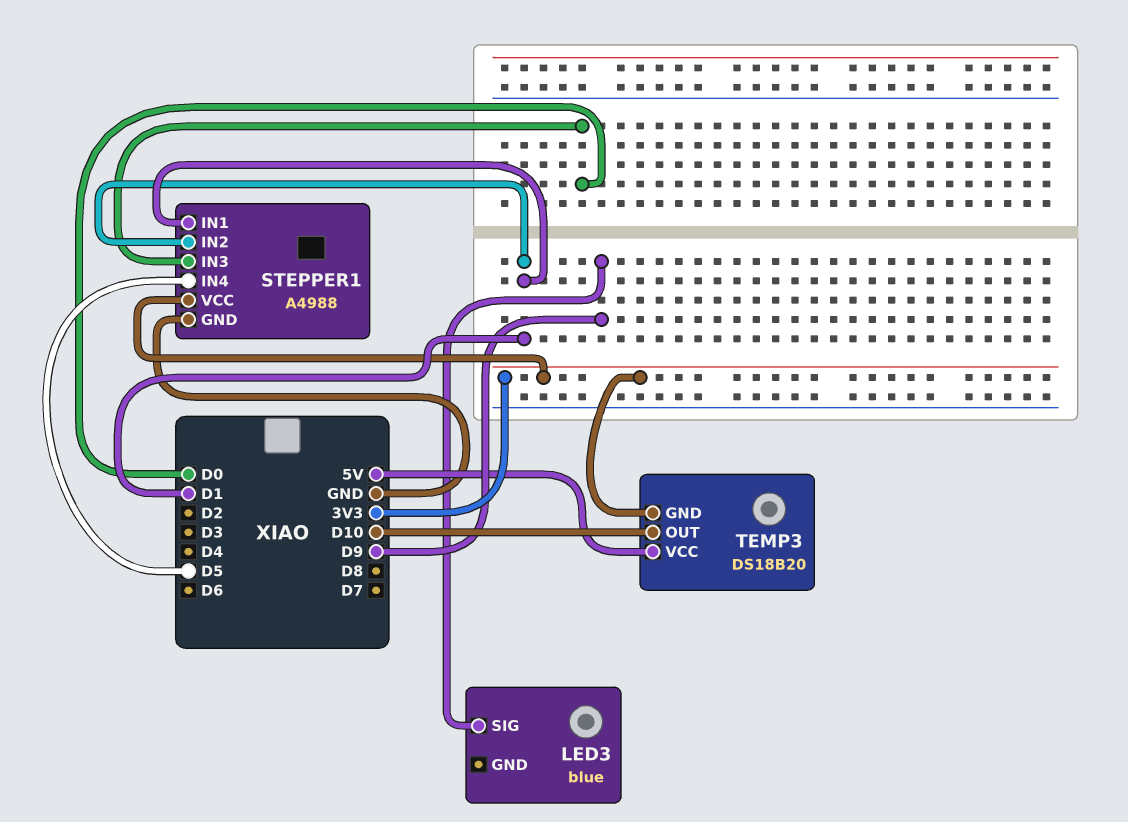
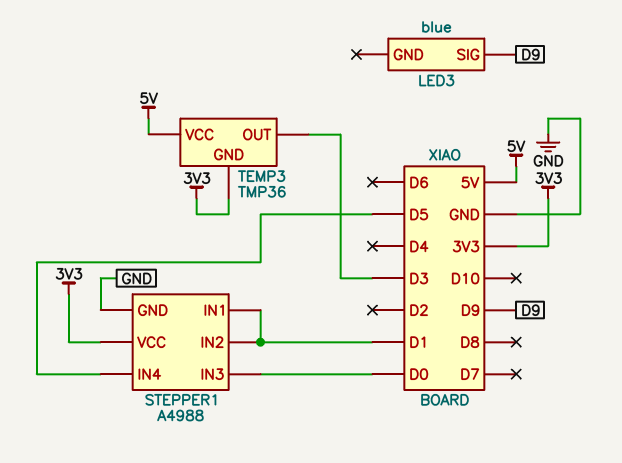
TEMP3: DS18B20 -> TMP36
TEMP3 pin OUT: D10 -> D3

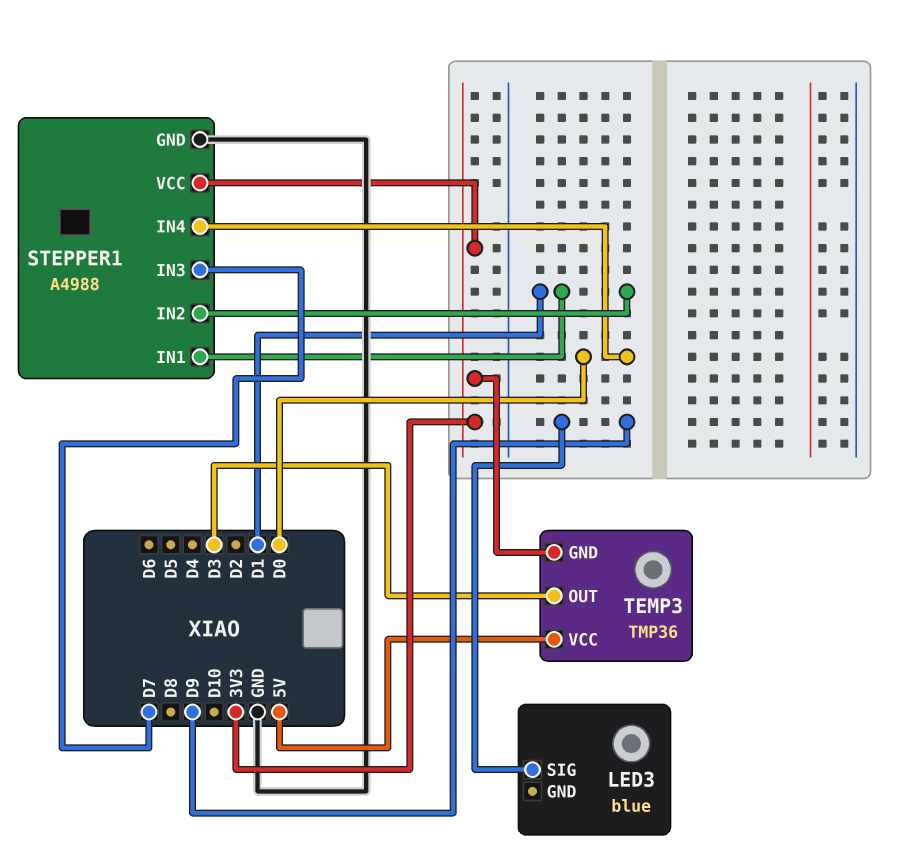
STEPPER1 pin IN3: D0 -> D7
STEPPER1 pin IN4: D5 -> D0

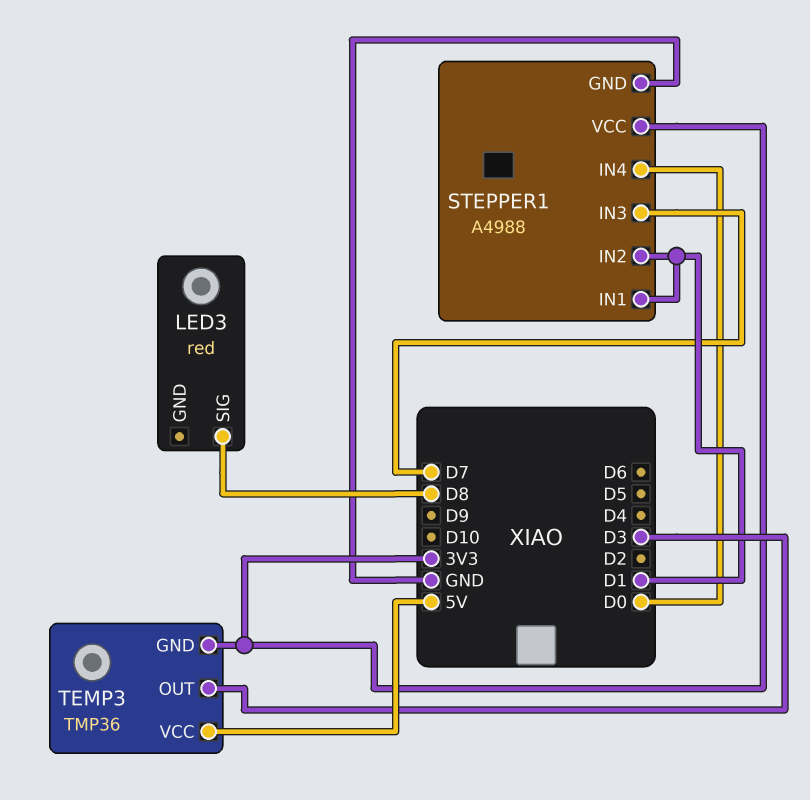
LED3: blue -> red
LED3 pin SIG: D9 -> D8

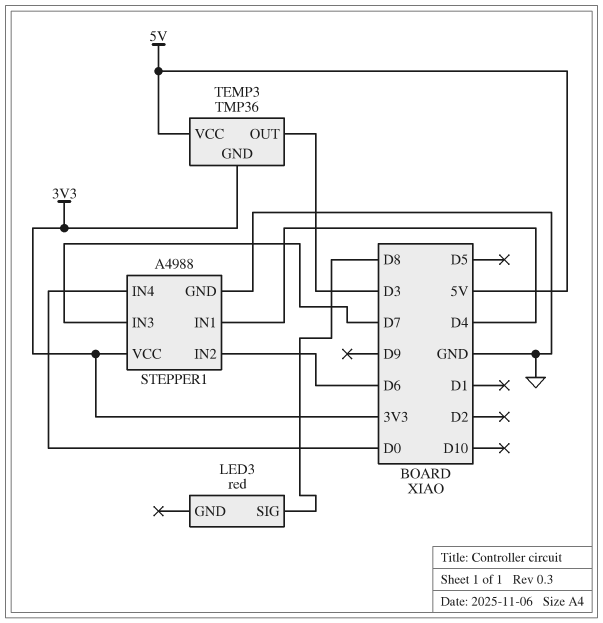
STEPPER1 pin IN1: D1 -> D4
STEPPER1 pin IN2: D1 -> D6

